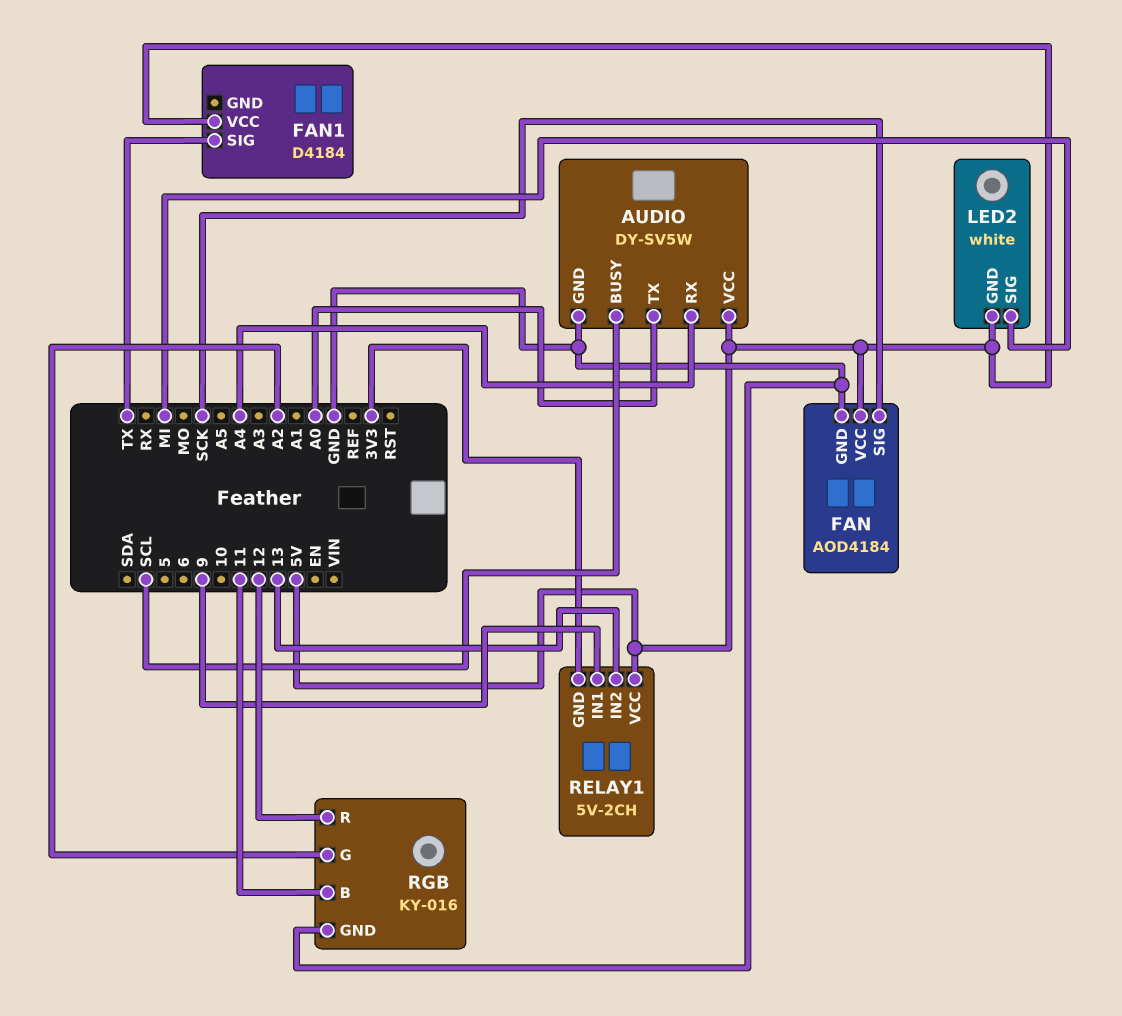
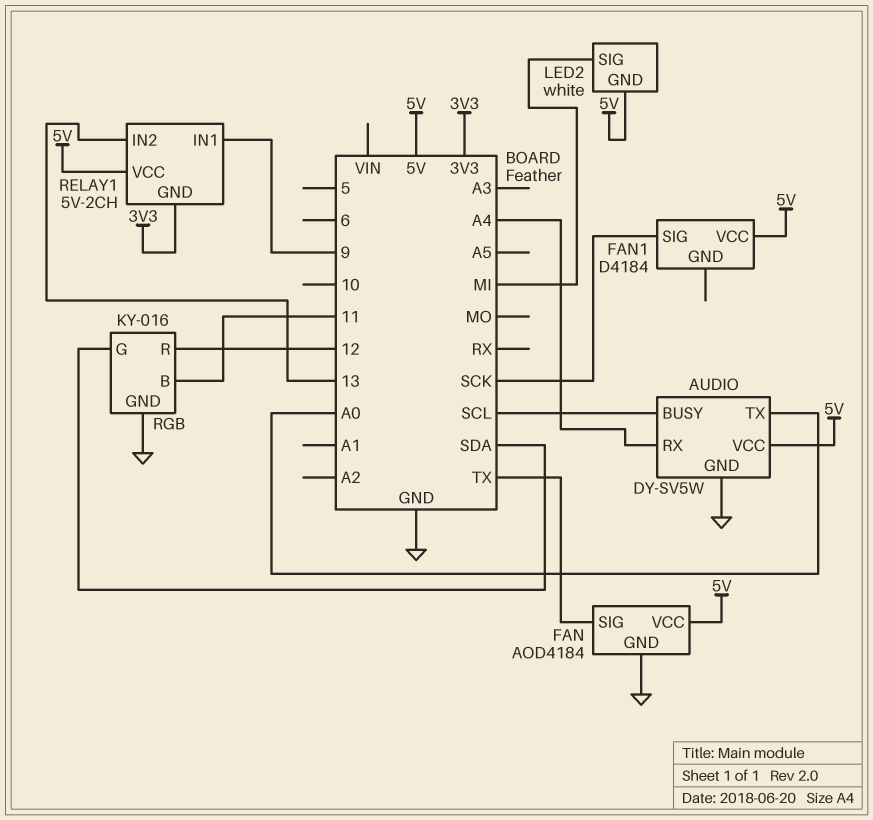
FAN pin SIG: SCK -> TX
FAN1 pin SIG: TX -> SCK
RGB pin G: A2 -> SDA

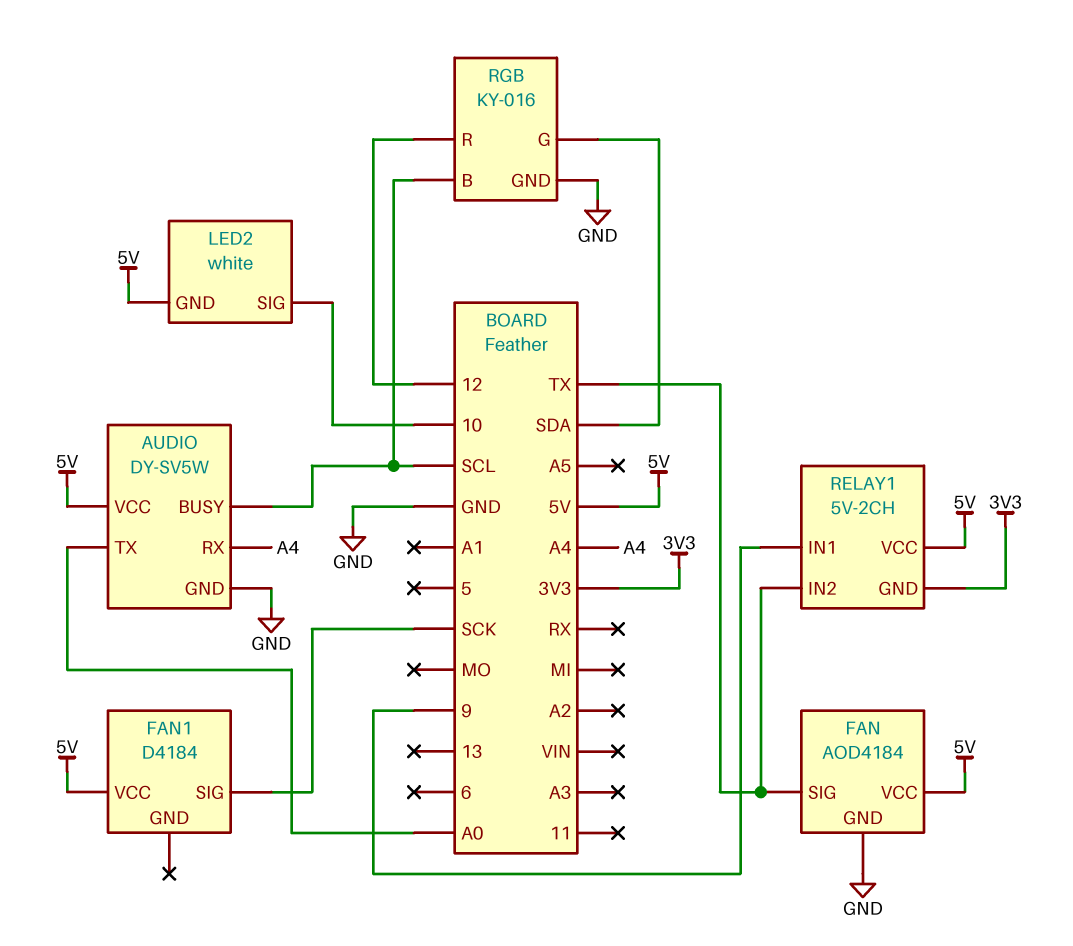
LED2 pin SIG: MI -> 10
RELAY1 pin IN2: 13 -> TX
RGB pin B: 11 -> SCL

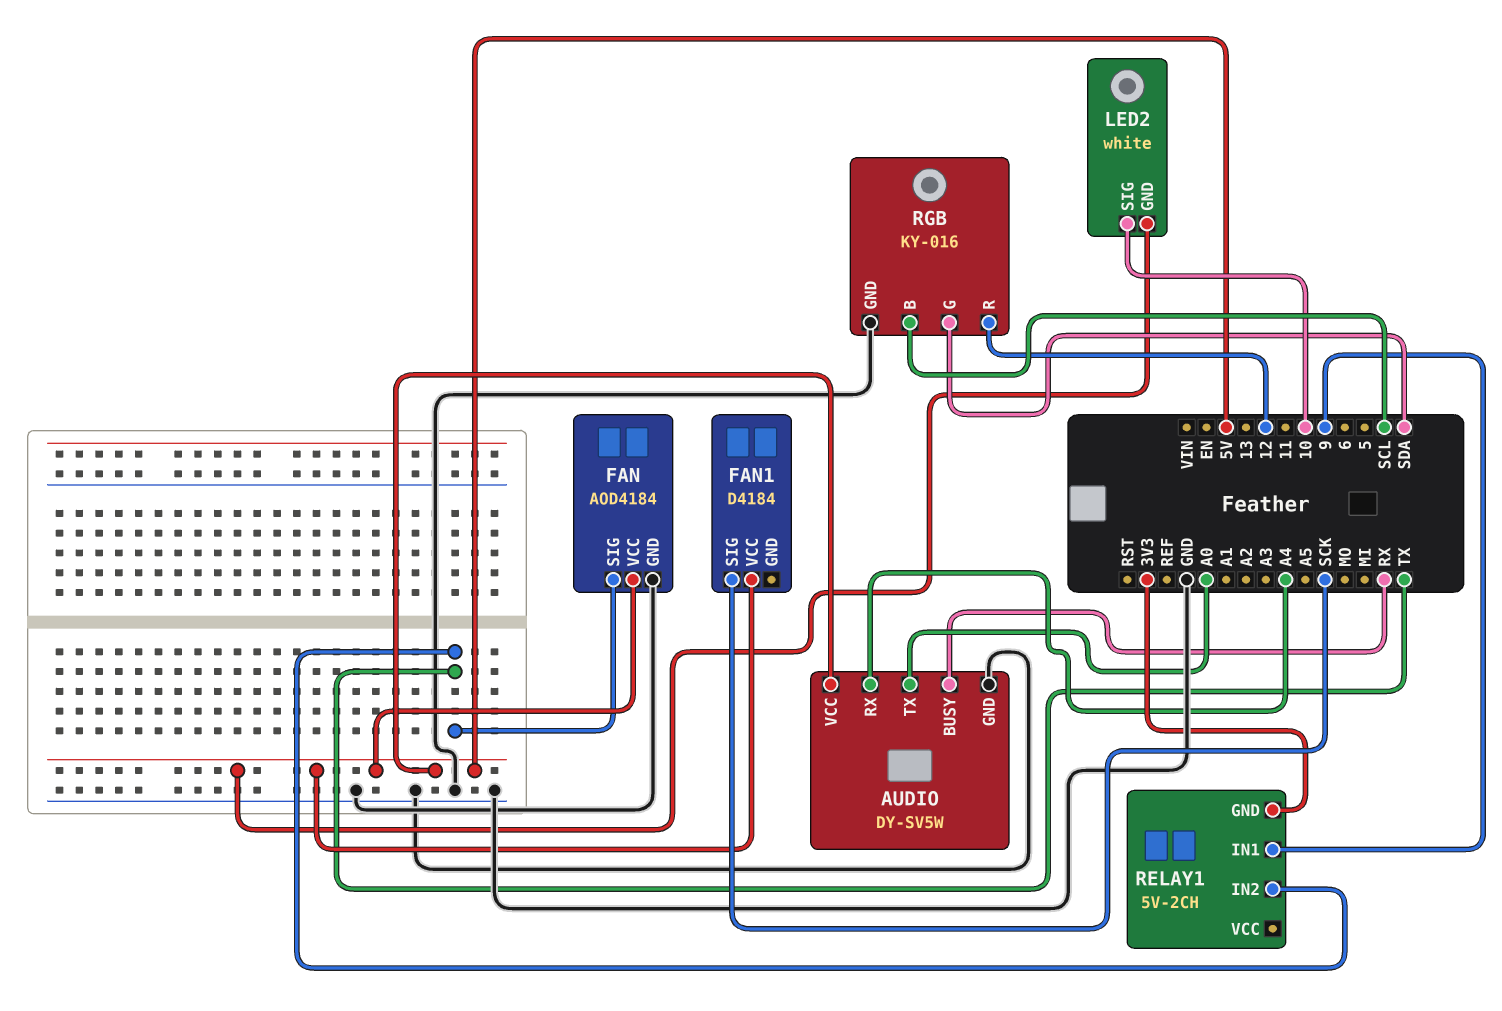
AUDIO pin BUSY: SCL -> RX
RELAY1 pin VCC: 5V -> none

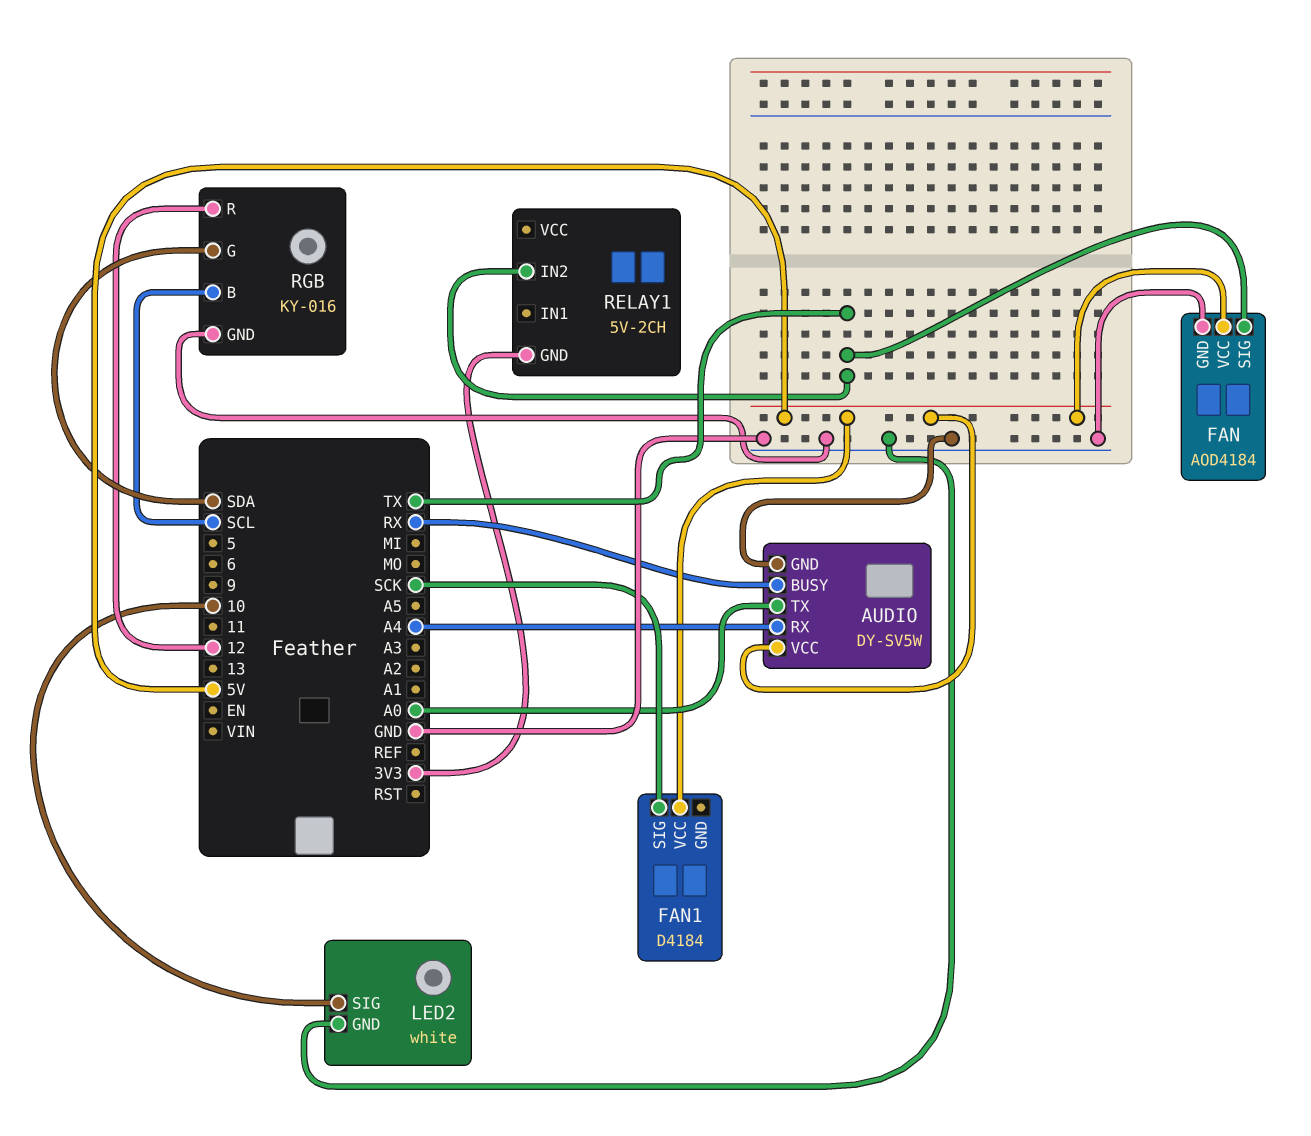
LED2 pin GND: 5V -> GND
RELAY1 pin IN1: 9 -> none

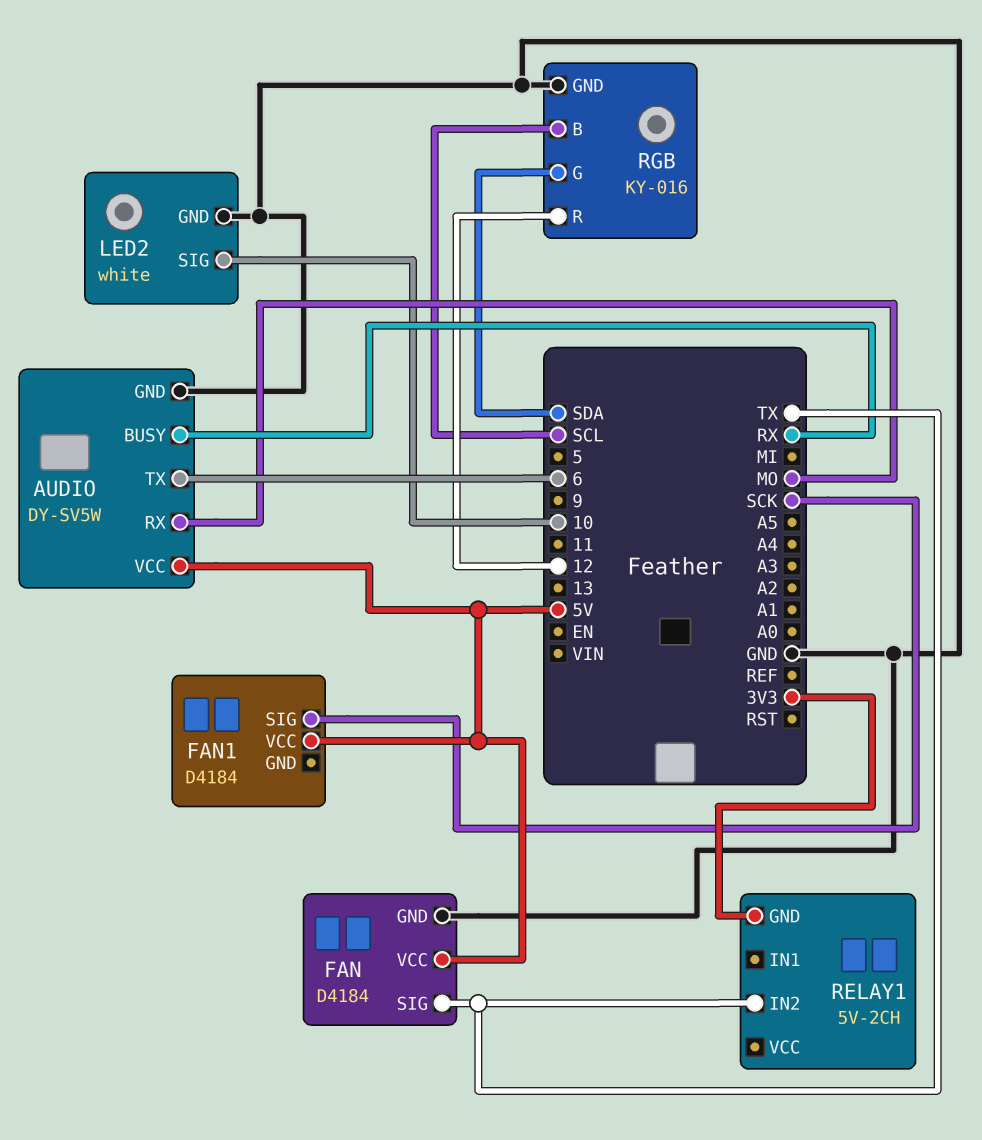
AUDIO pin RX: A4 -> MO
AUDIO pin TX: A0 -> 6
FAN: AOD4184 -> D4184

